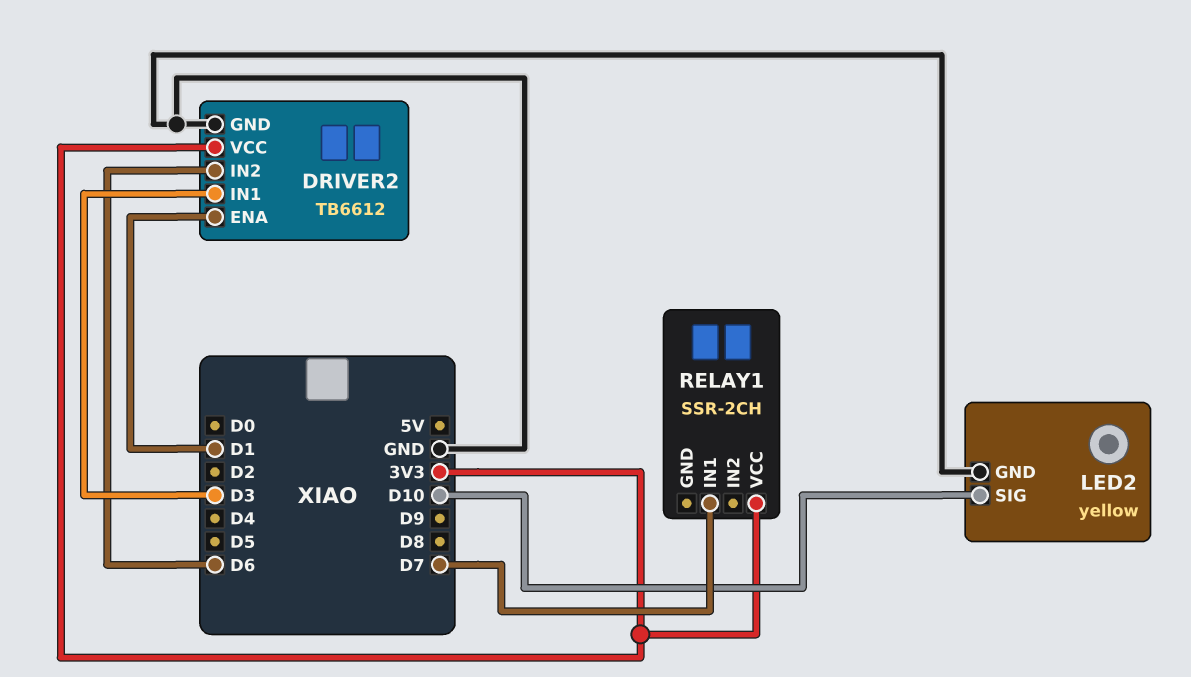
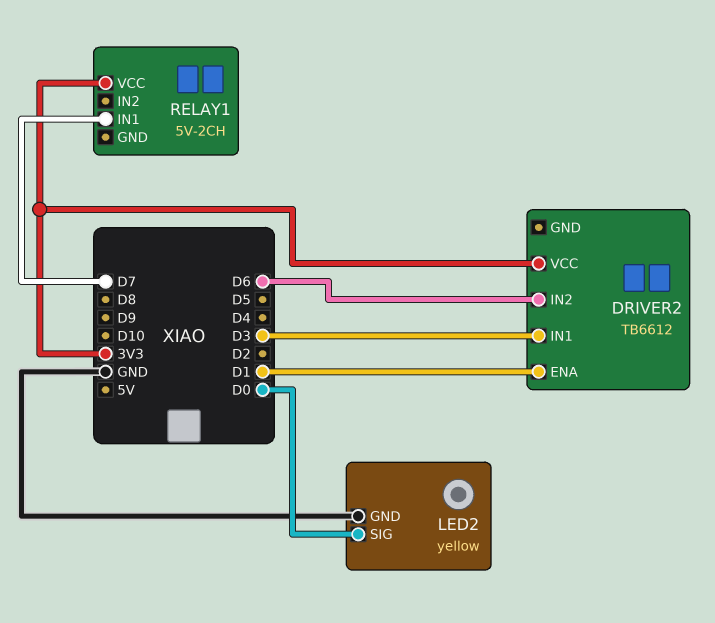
DRIVER2 pin GND: GND -> none
LED2 pin SIG: D10 -> D0
RELAY1: SSR-2CH -> 5V-2CH

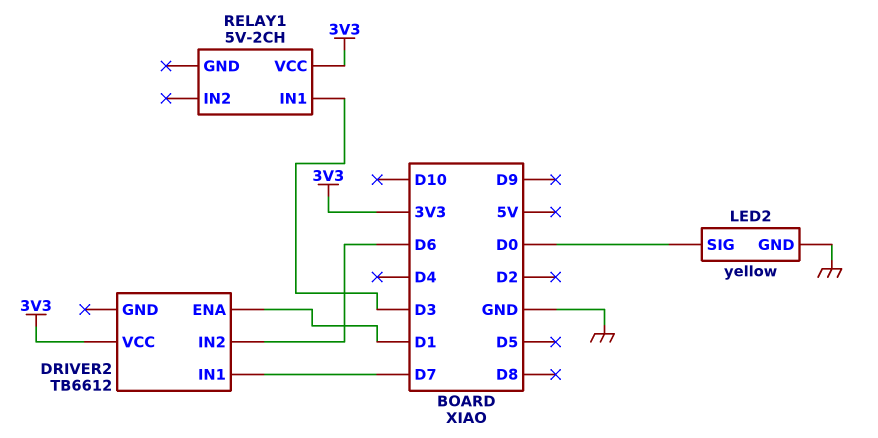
DRIVER2 pin IN1: D3 -> D7
RELAY1 pin IN1: D7 -> D3

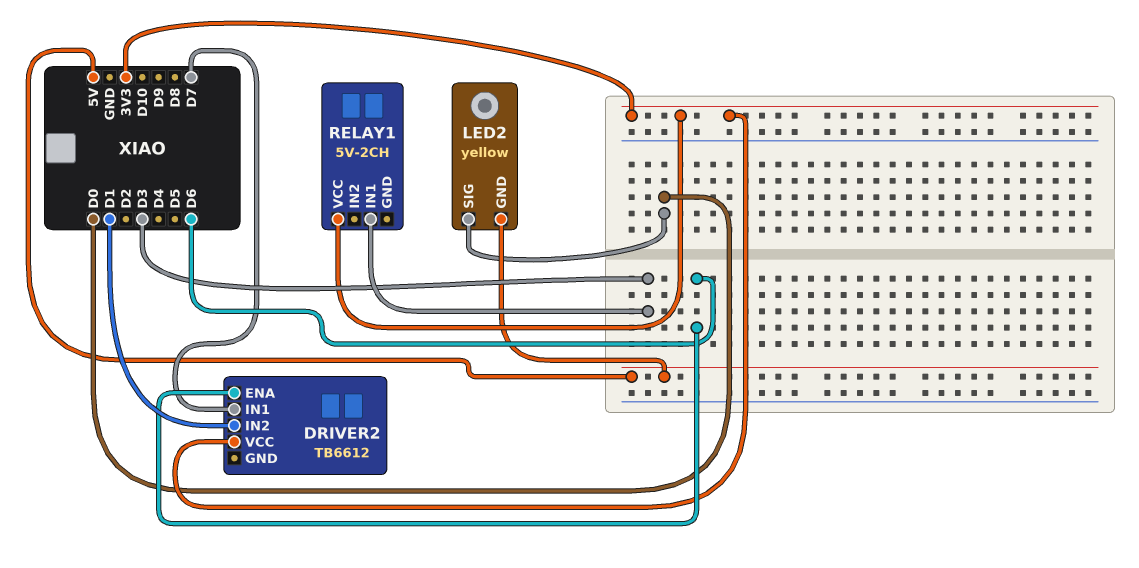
DRIVER2 pin ENA: D1 -> D6
DRIVER2 pin IN2: D6 -> D1
LED2 pin GND: GND -> 5V

